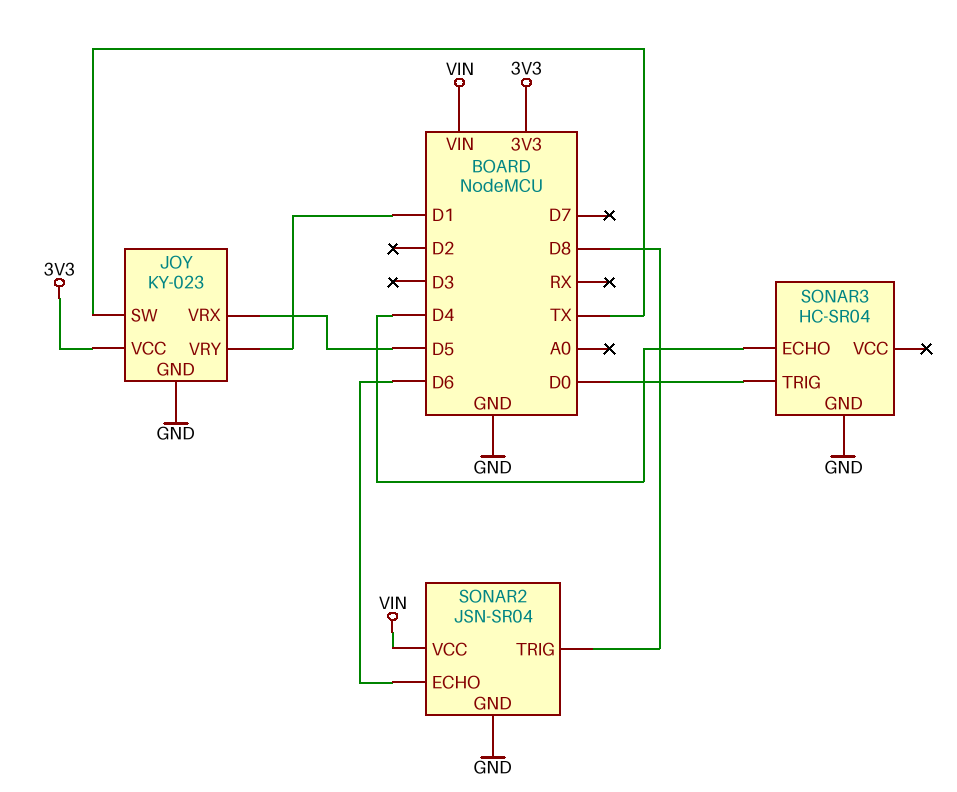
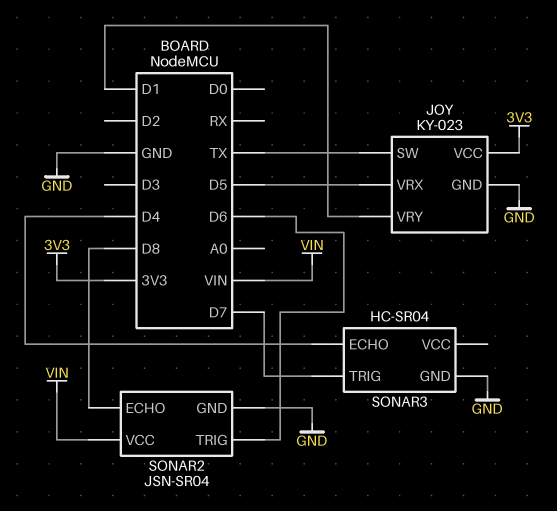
SONAR2 pin ECHO: D6 -> D8
SONAR2 pin TRIG: D8 -> D6
SONAR3 pin TRIG: D0 -> D7

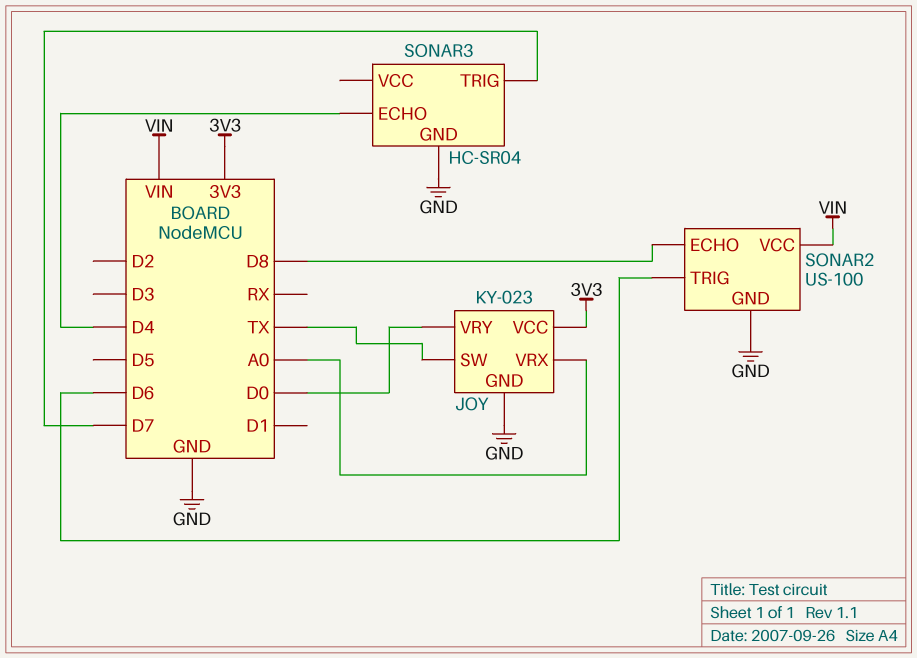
JOY pin VRX: D5 -> A0
JOY pin VRY: D1 -> D0
SONAR2: JSN-SR04 -> US-100

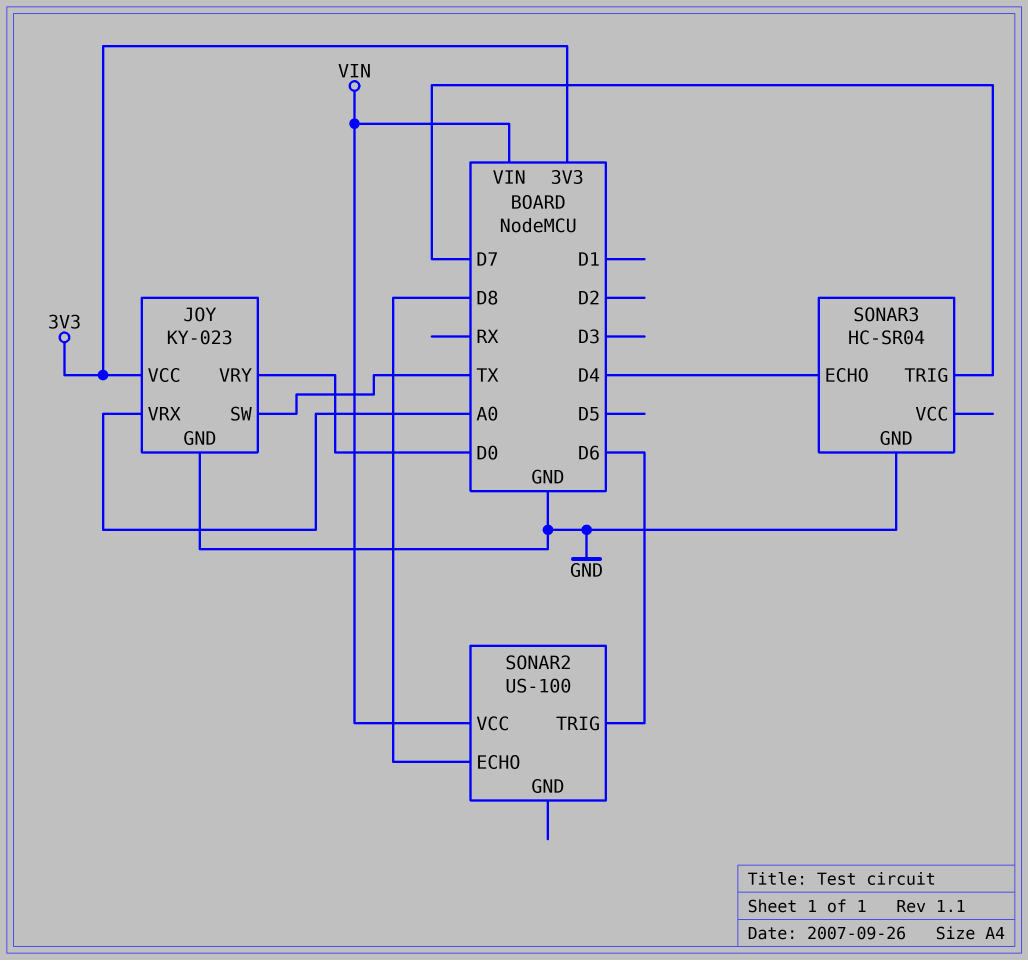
SONAR2 pin GND: GND -> none

